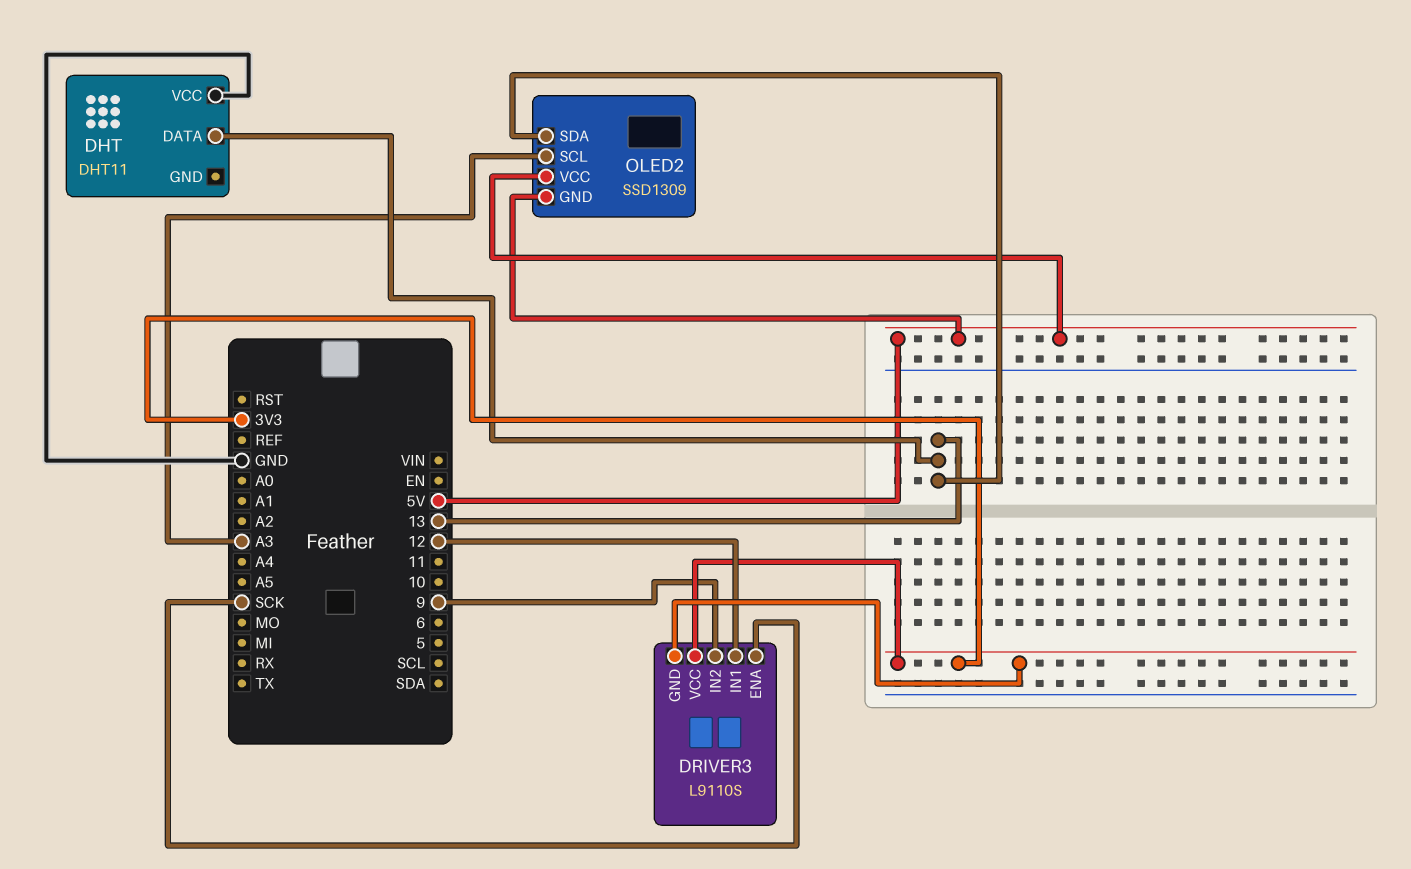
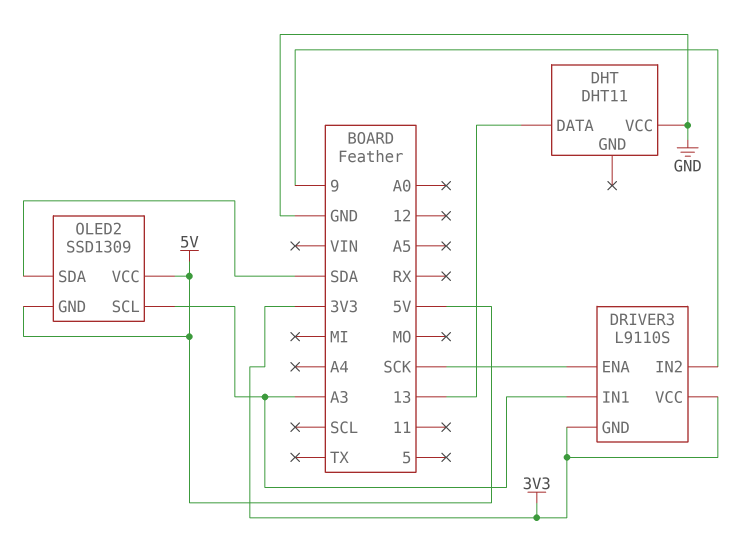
DRIVER3 pin IN1: 12 -> A3
OLED2 pin SDA: 13 -> SDA

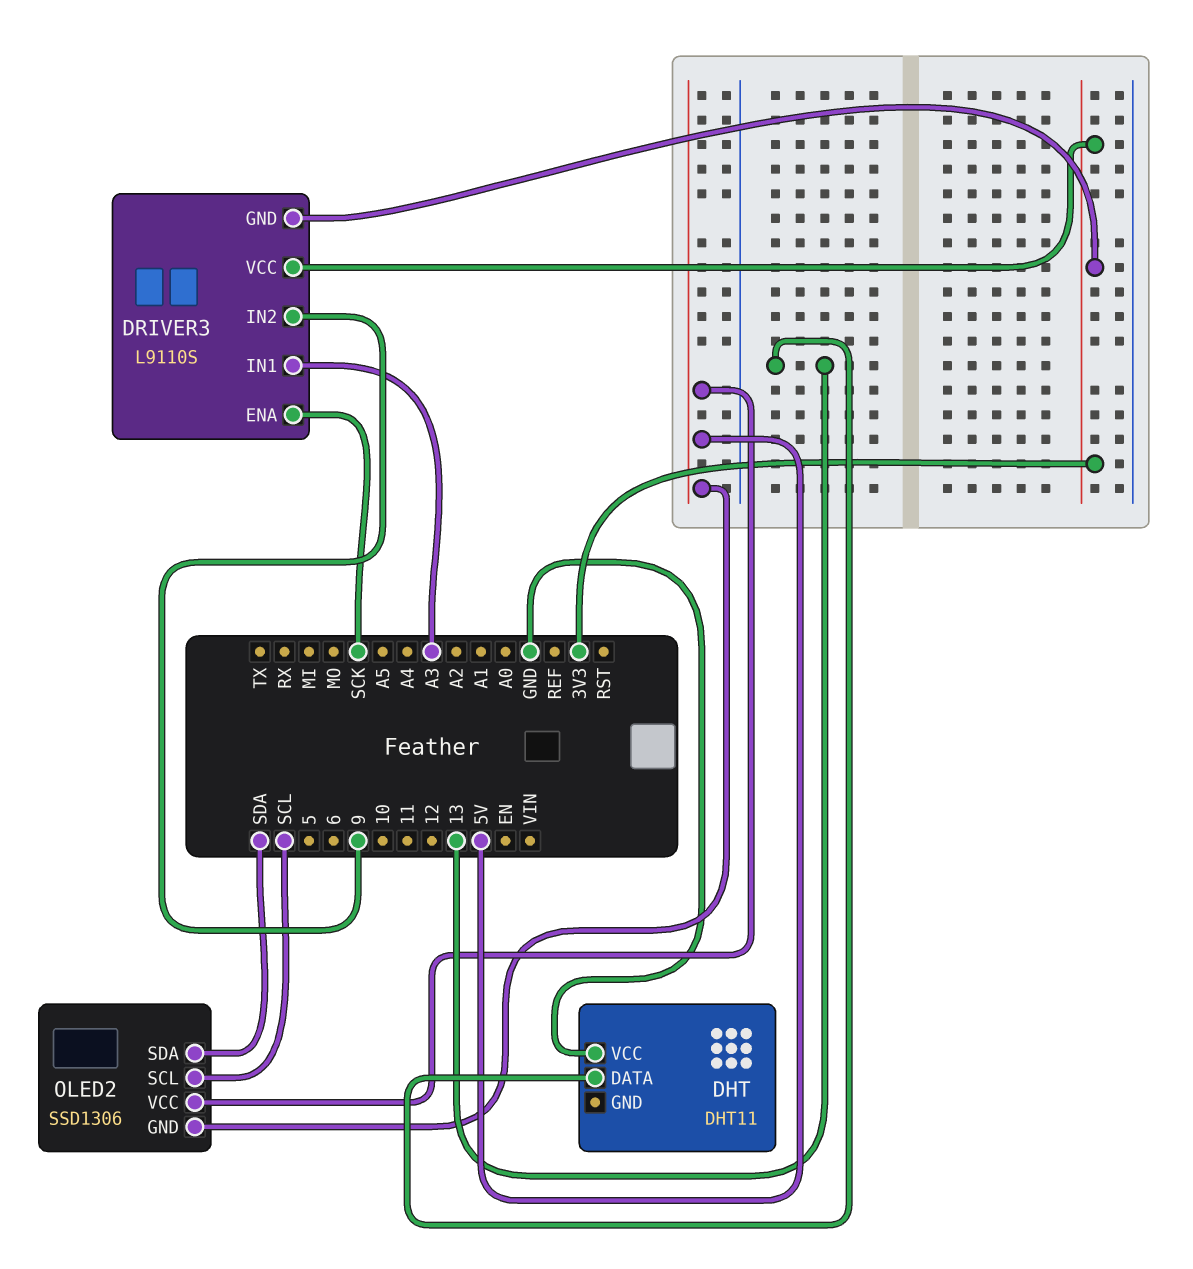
OLED2: SSD1309 -> SSD1306
OLED2 pin SCL: A3 -> SCL

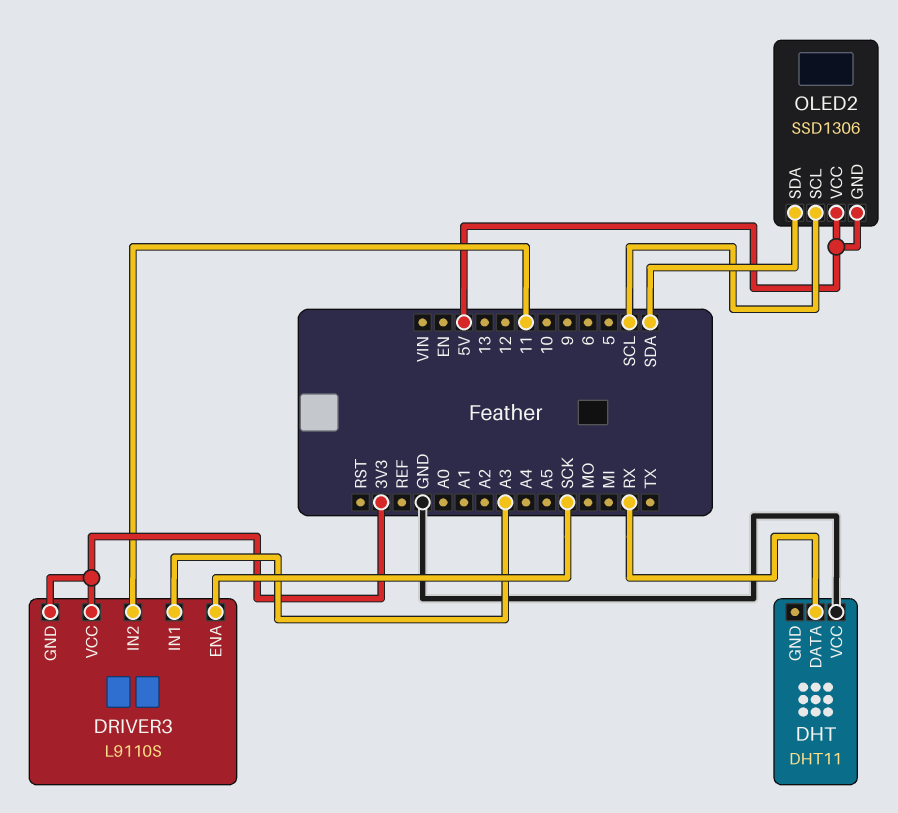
DHT pin DATA: 13 -> RX
DRIVER3 pin IN2: 9 -> 11

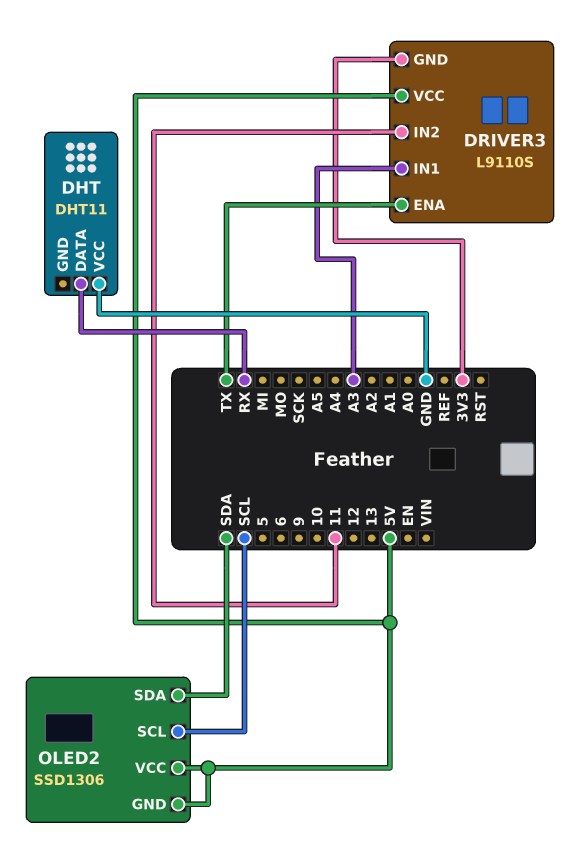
DRIVER3 pin ENA: SCK -> TX
DRIVER3 pin VCC: 3V3 -> 5V

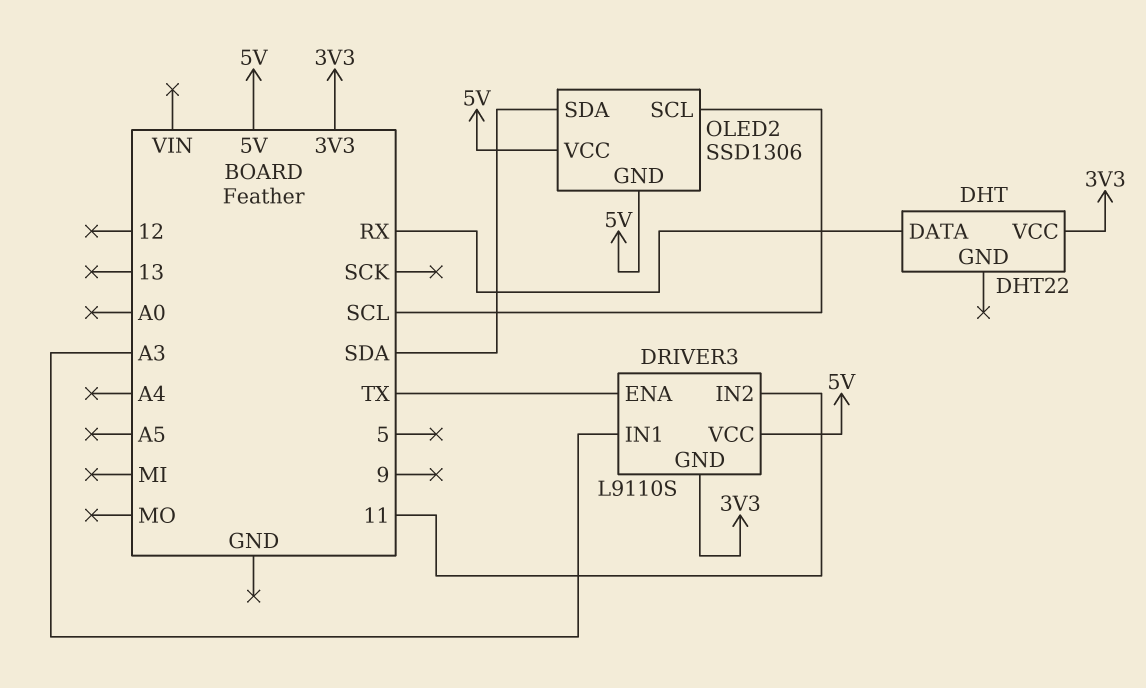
DHT: DHT11 -> DHT22
DHT pin VCC: GND -> 3V3

